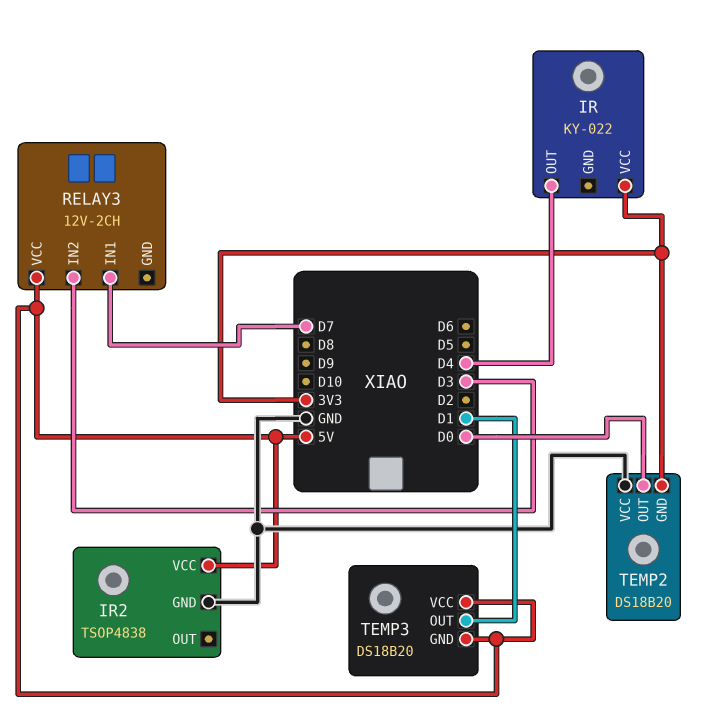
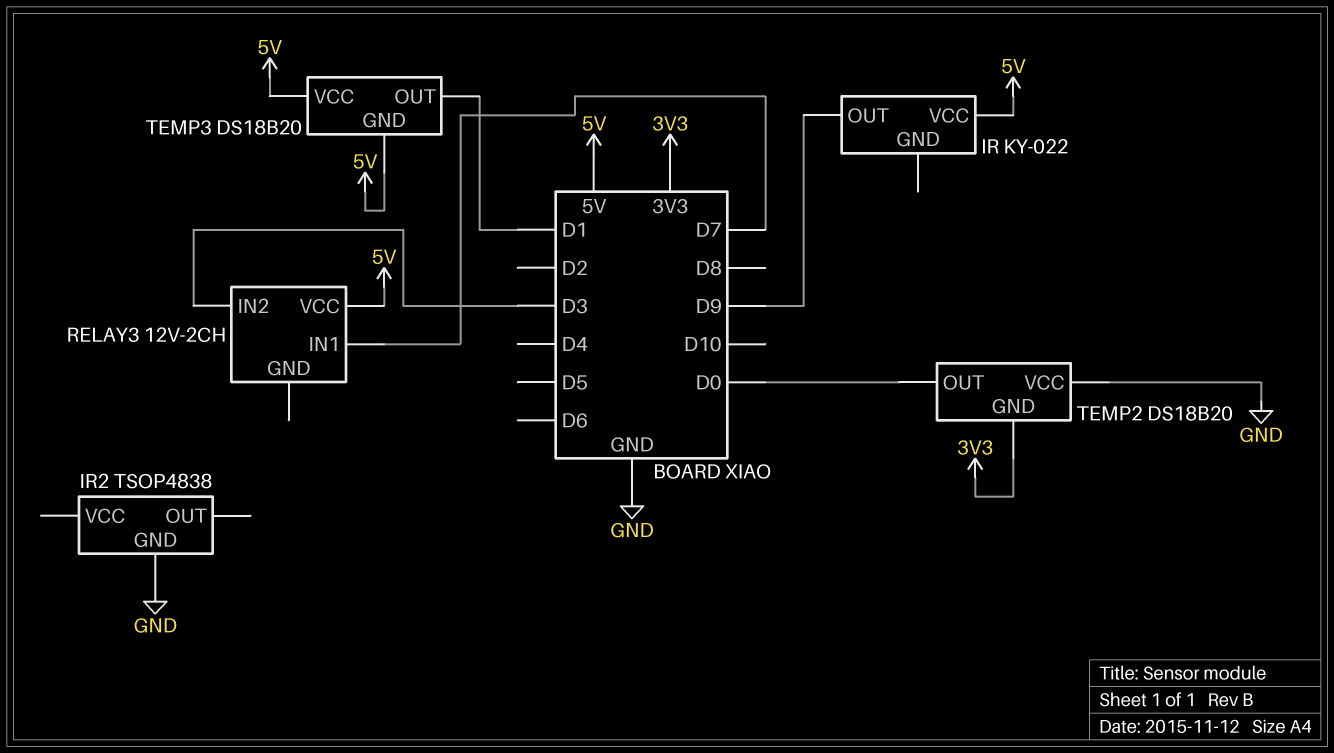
IR pin OUT: D4 -> D9
IR pin VCC: 3V3 -> 5V
IR2 pin VCC: 5V -> none

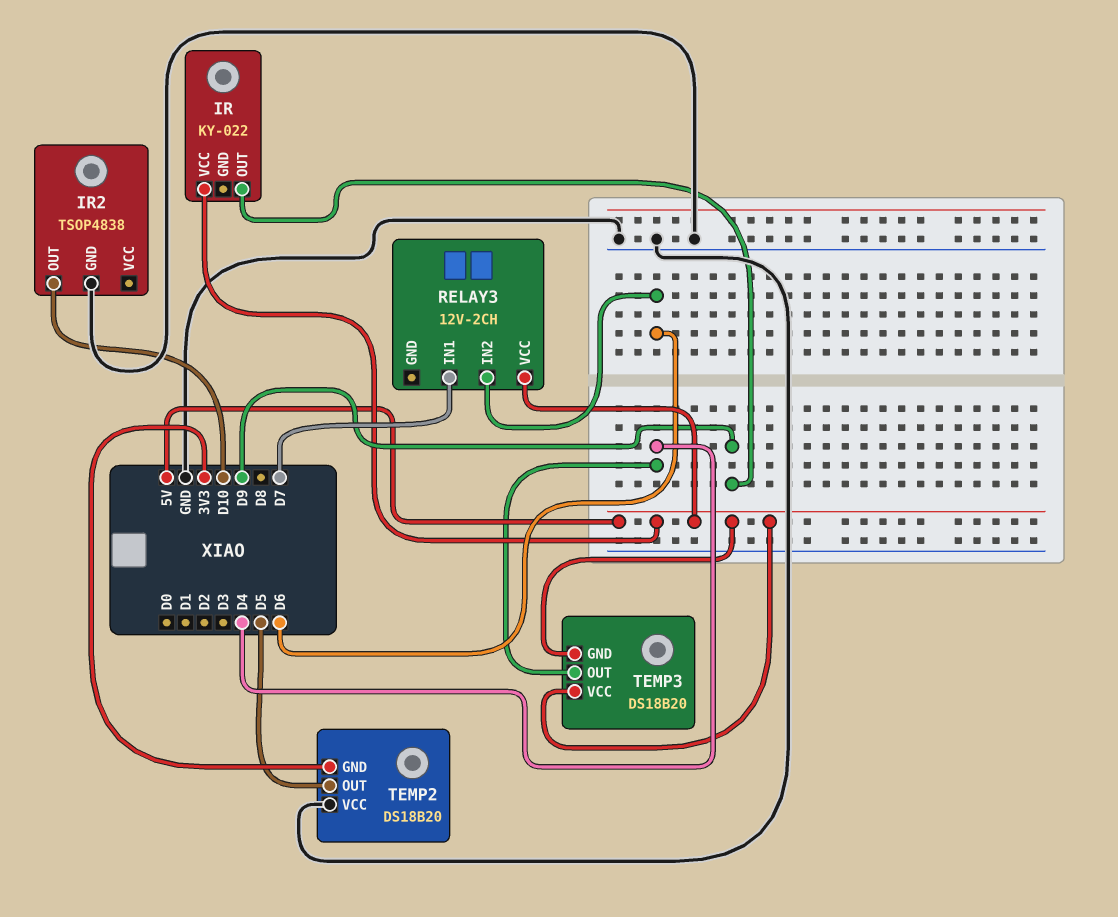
IR2 pin OUT: none -> D10
RELAY3 pin IN2: D3 -> D6
TEMP2 pin OUT: D0 -> D5
TEMP3 pin OUT: D1 -> D4

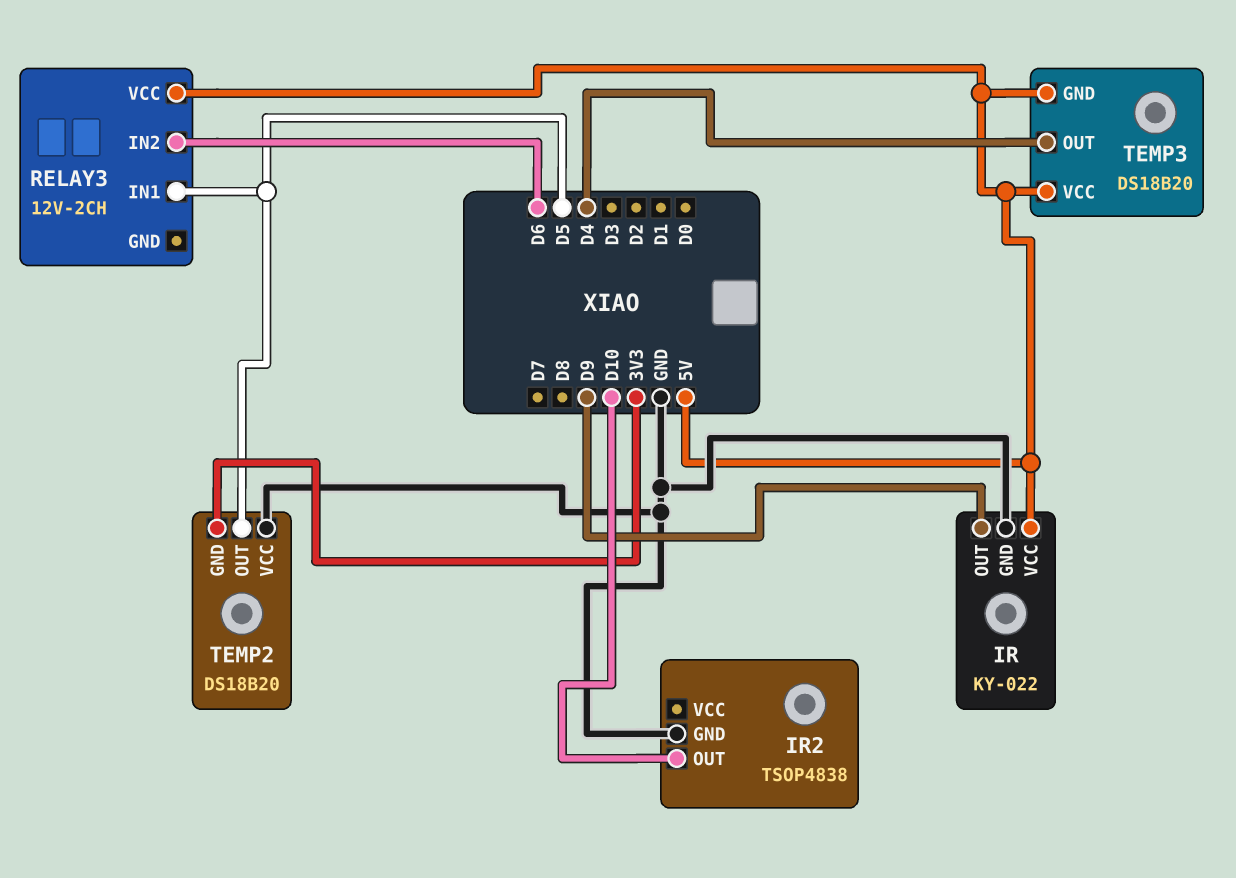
IR pin GND: none -> GND
RELAY3 pin IN1: D7 -> D5

